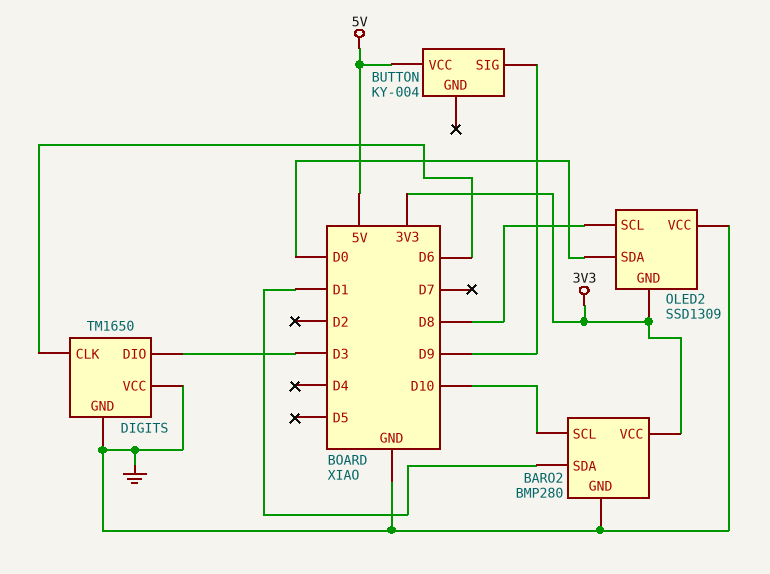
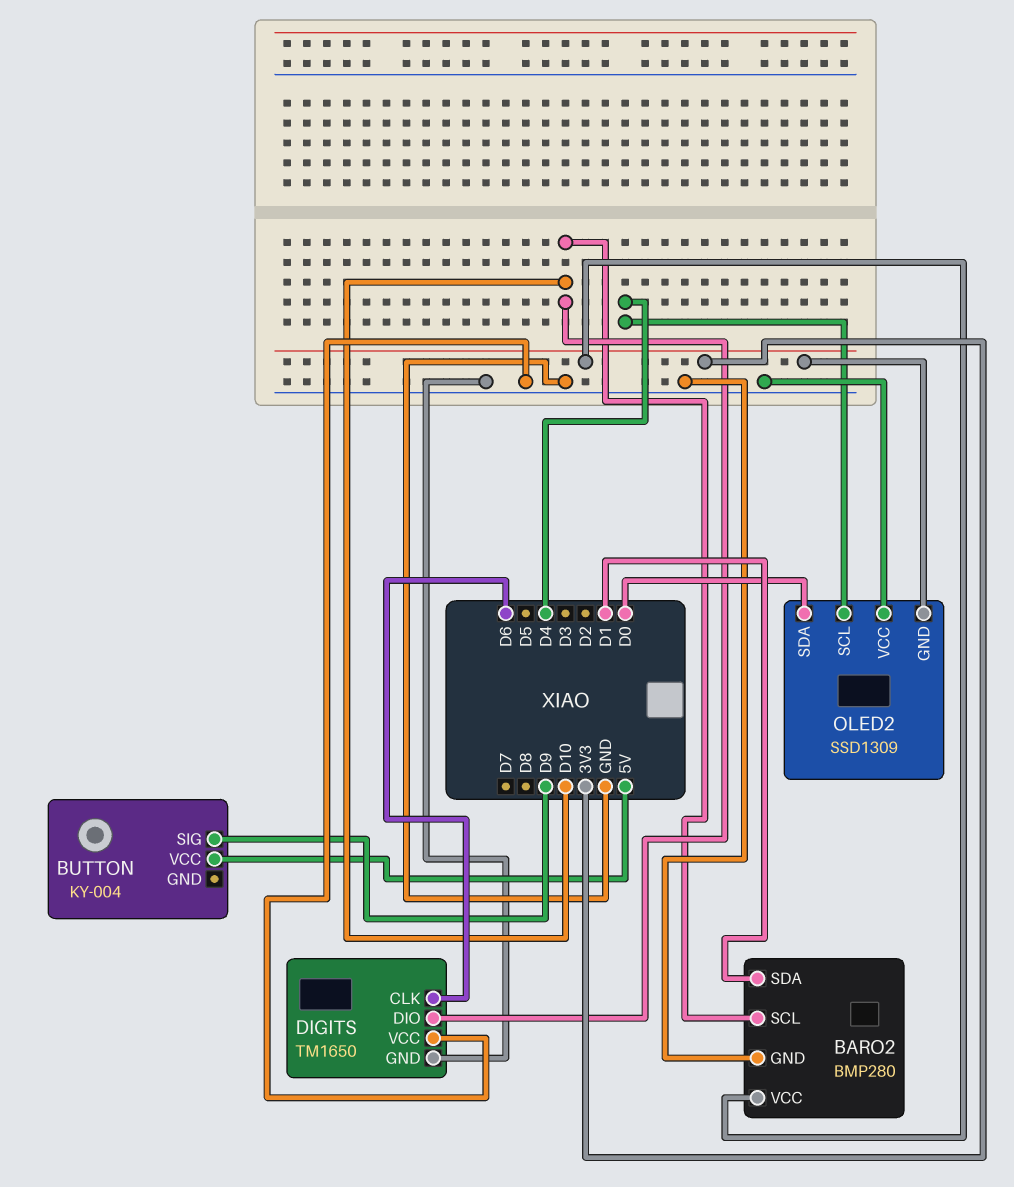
DIGITS pin DIO: D3 -> D10
OLED2 pin SCL: D8 -> D4

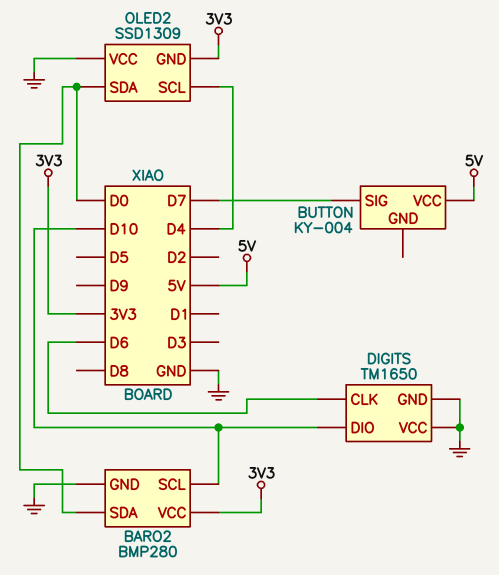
BARO2 pin SDA: D1 -> D0
BUTTON pin SIG: D9 -> D7

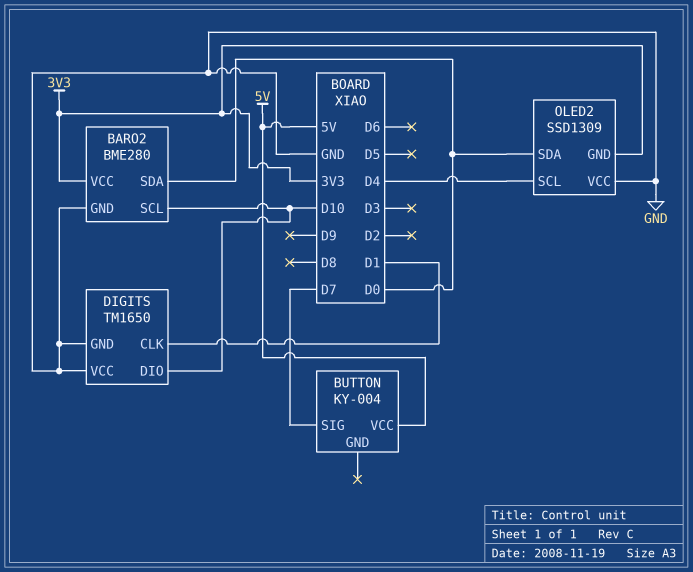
BARO2: BMP280 -> BME280
DIGITS pin CLK: D6 -> D1

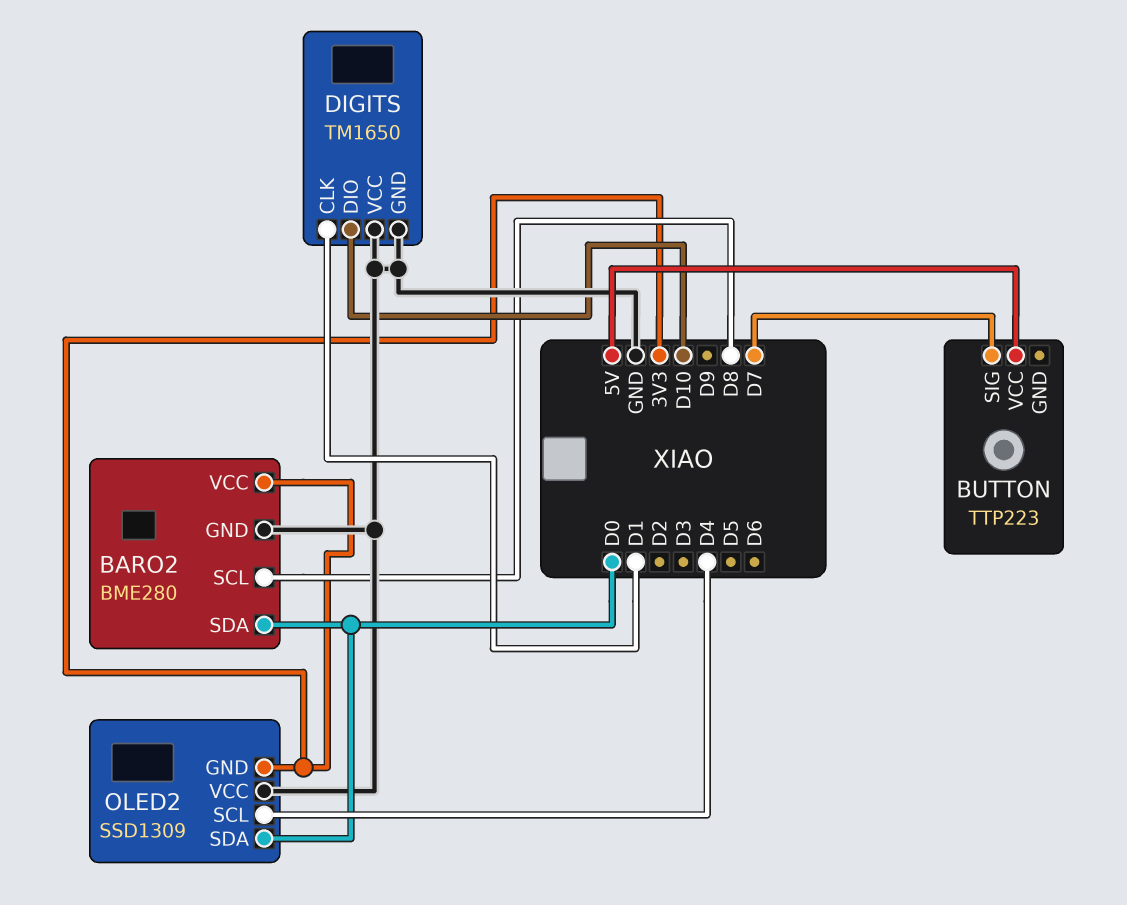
BARO2 pin SCL: D10 -> D8
BUTTON: KY-004 -> TTP223

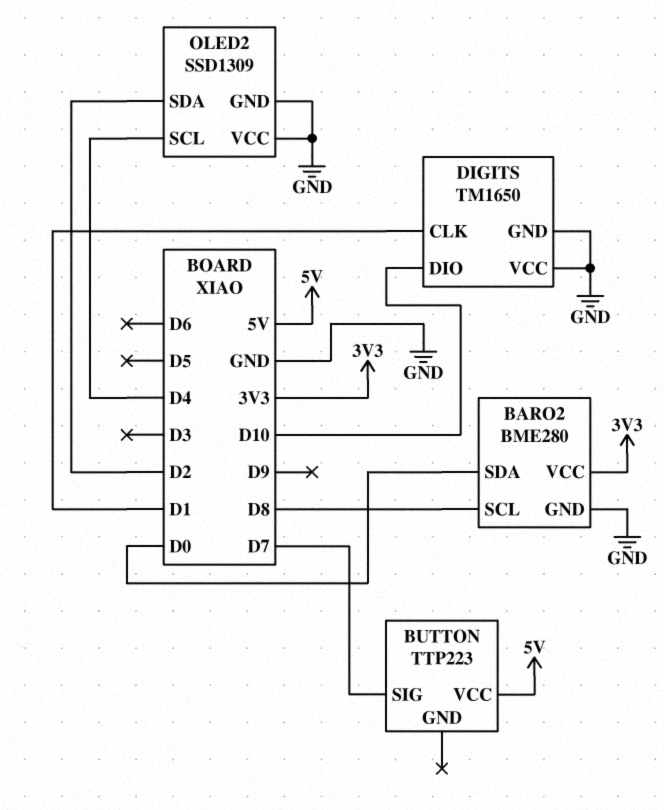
OLED2 pin GND: 3V3 -> GND
OLED2 pin SDA: D0 -> D2

